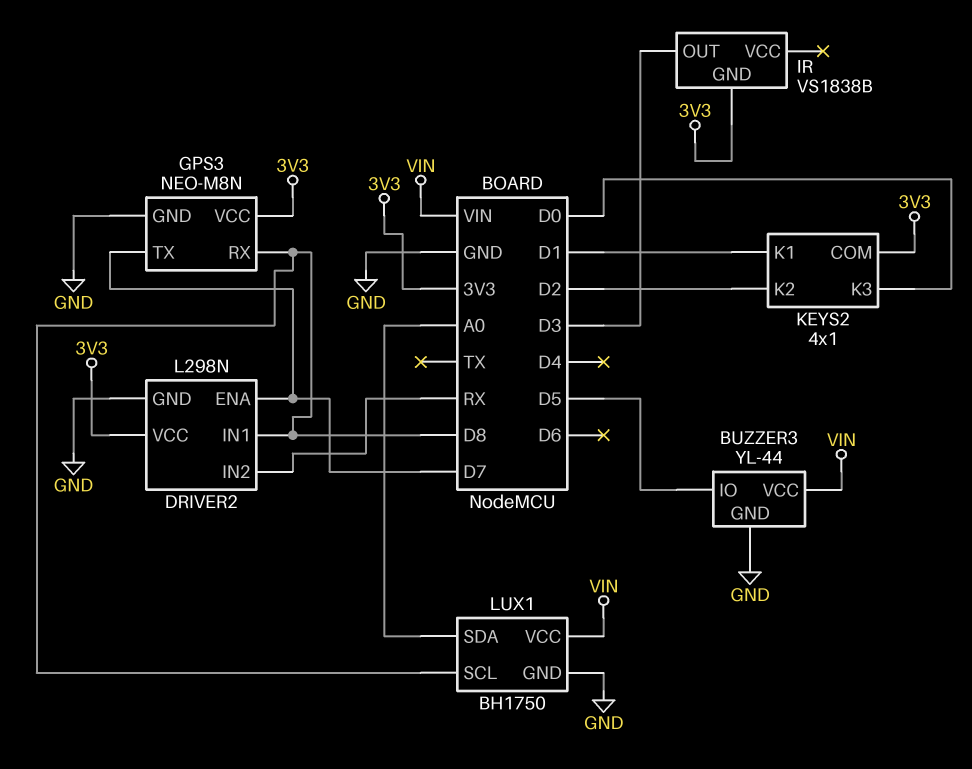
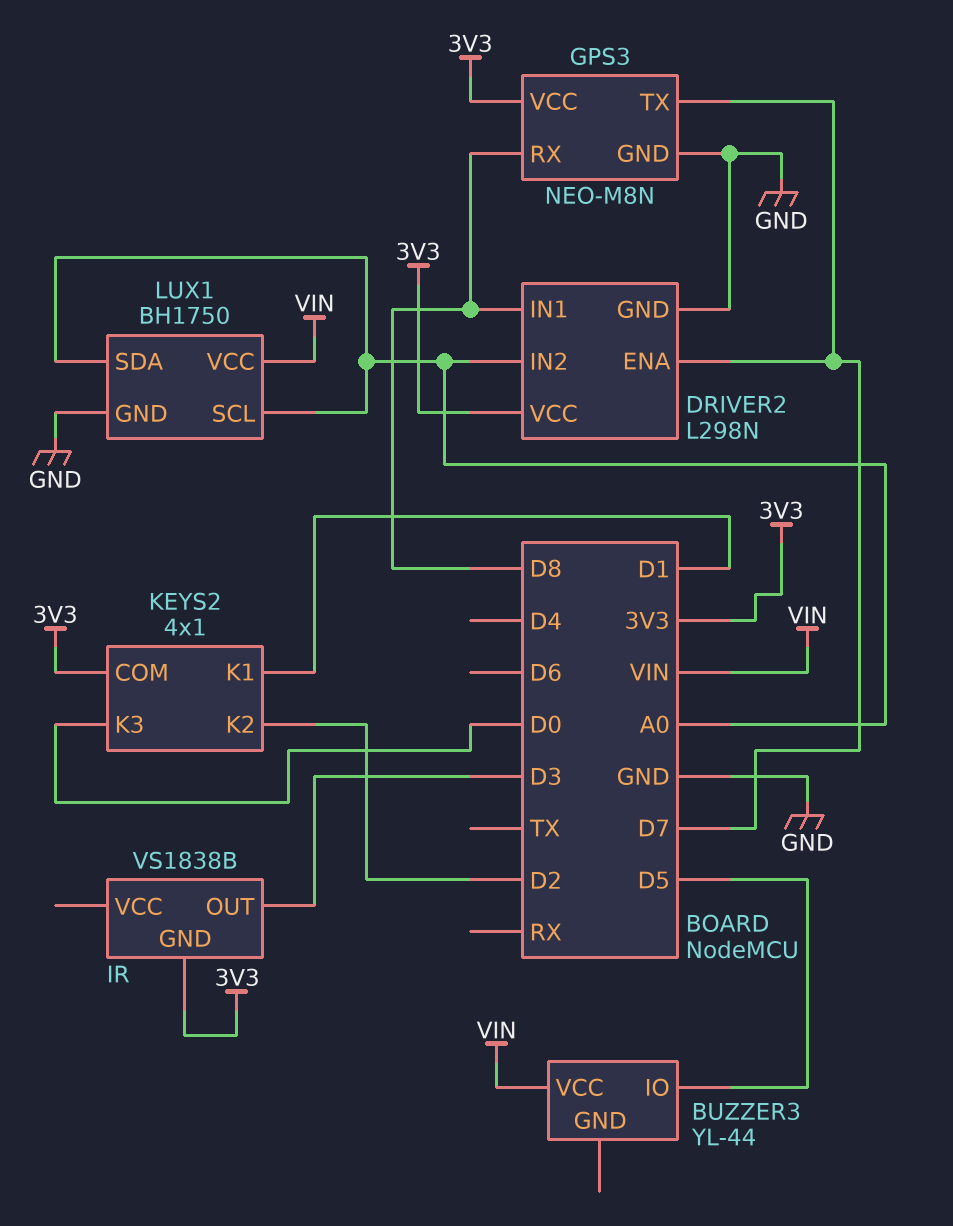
BUZZER3 pin GND: GND -> none
DRIVER2 pin IN2: RX -> A0
LUX1 pin SCL: D8 -> A0

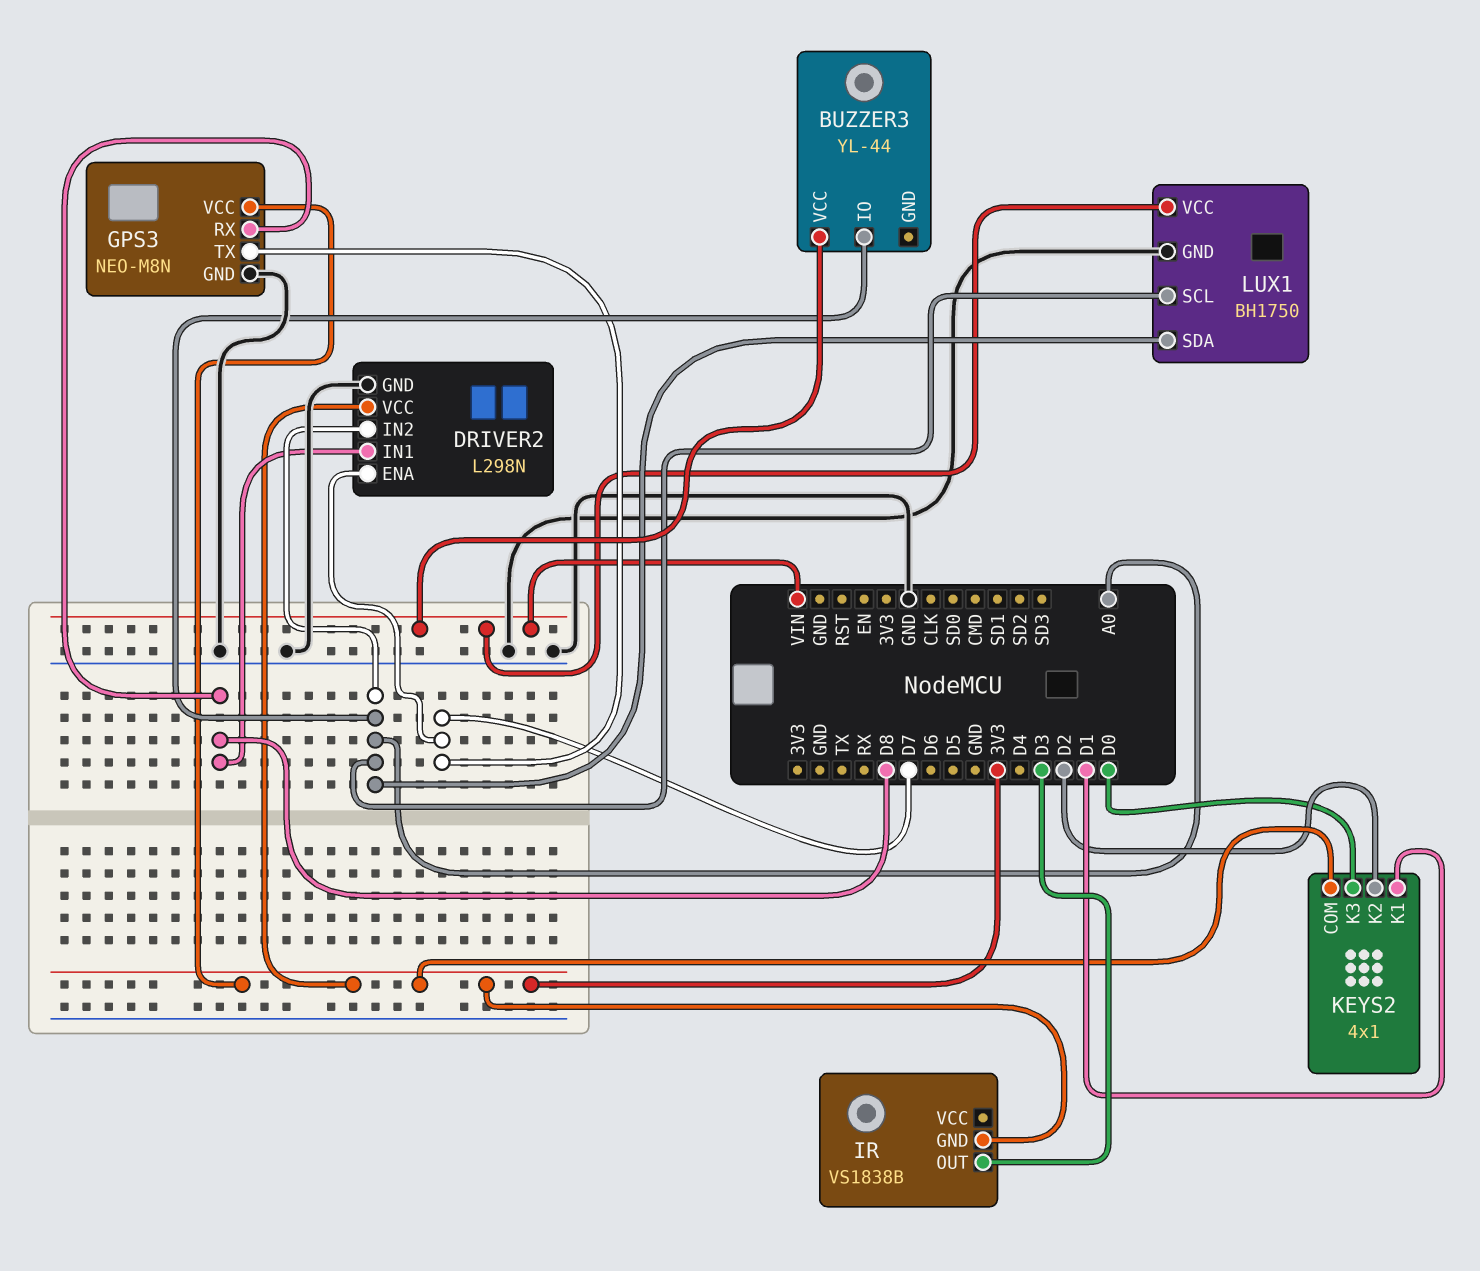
BUZZER3 pin IO: D5 -> A0

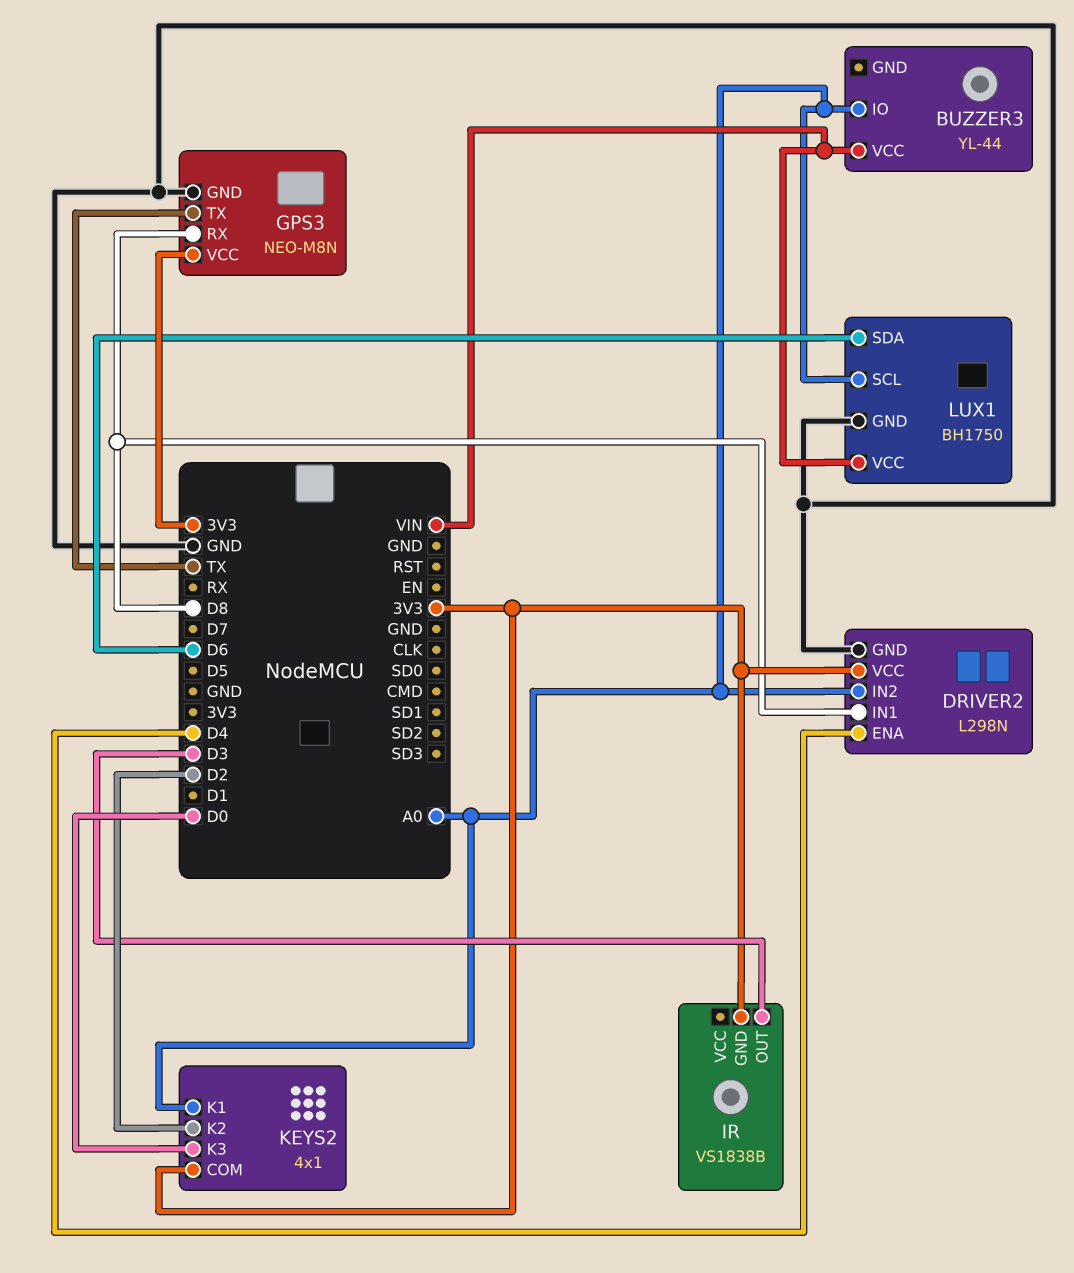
DRIVER2 pin ENA: D7 -> D4
GPS3 pin TX: D7 -> TX
KEYS2 pin K1: D1 -> A0
LUX1 pin SDA: A0 -> D6

